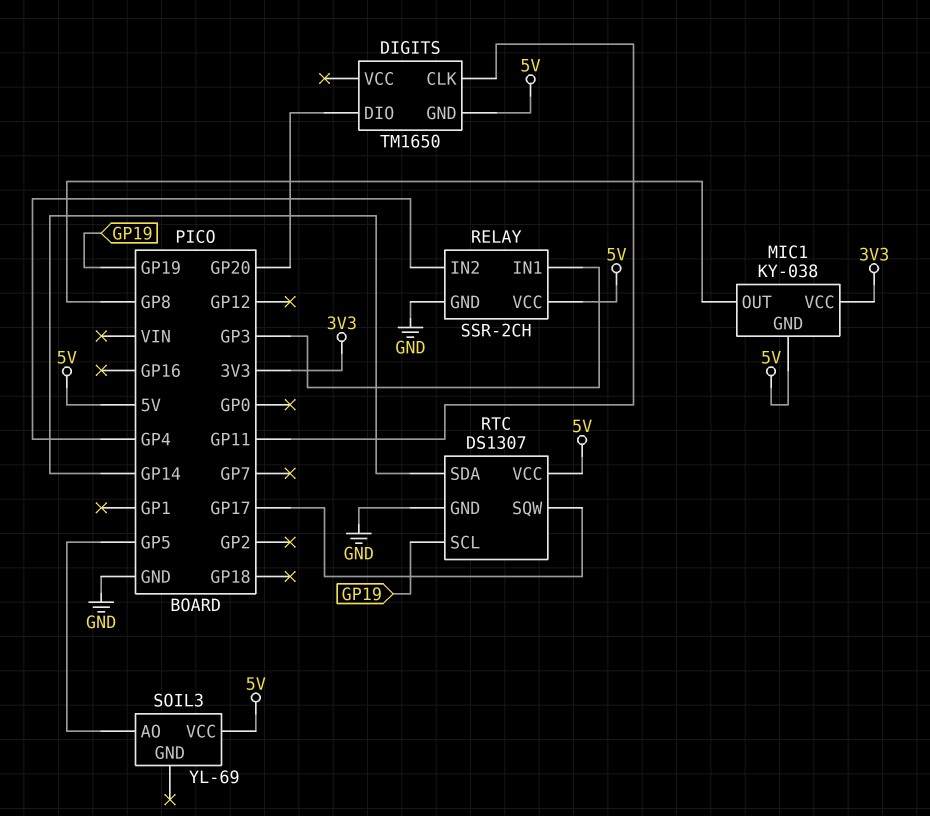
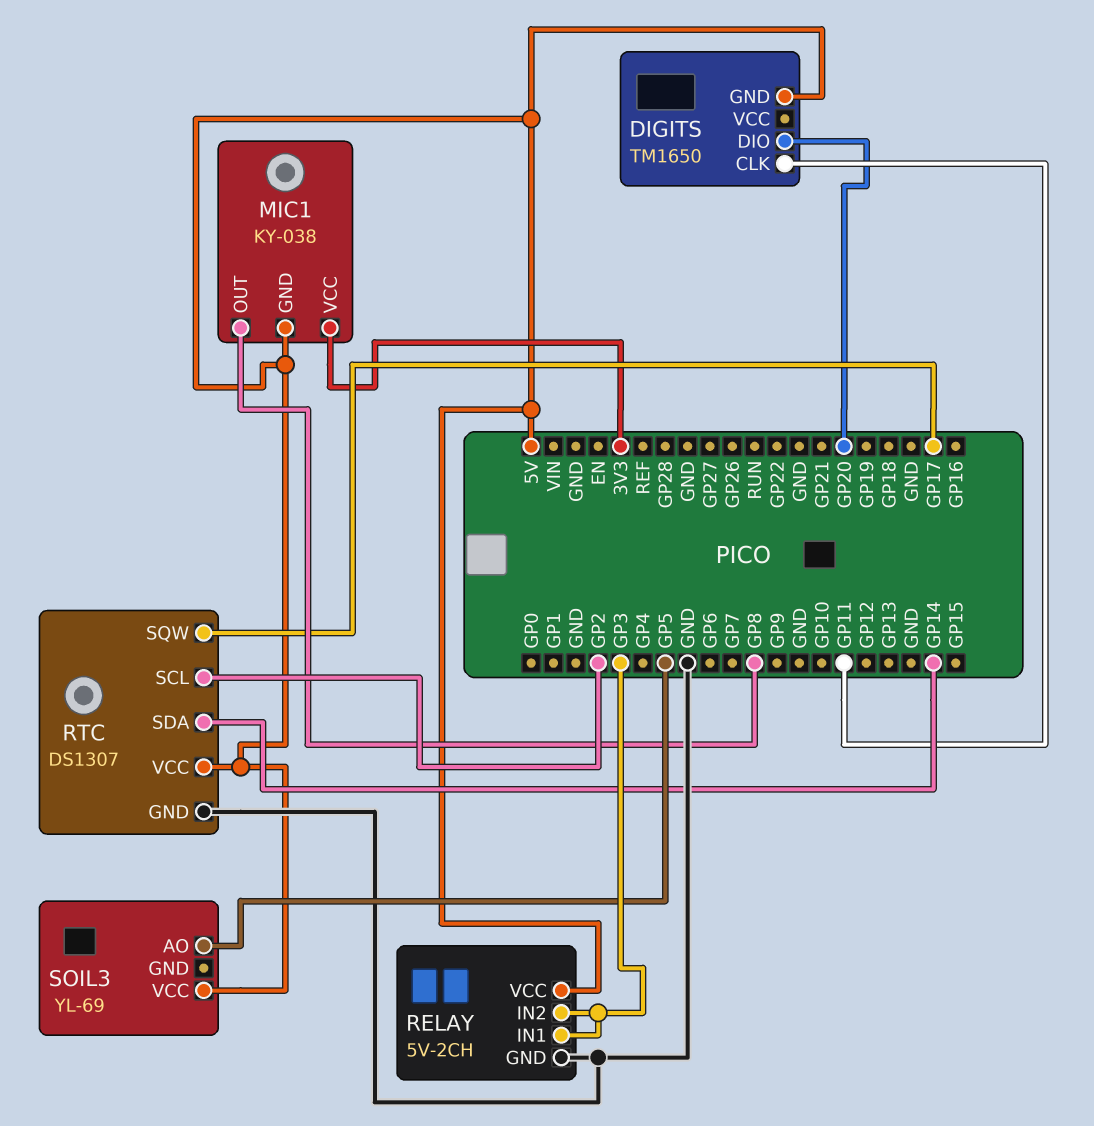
RELAY: SSR-2CH -> 5V-2CH
RELAY pin IN2: GP4 -> GP3
RTC pin SCL: GP19 -> GP2

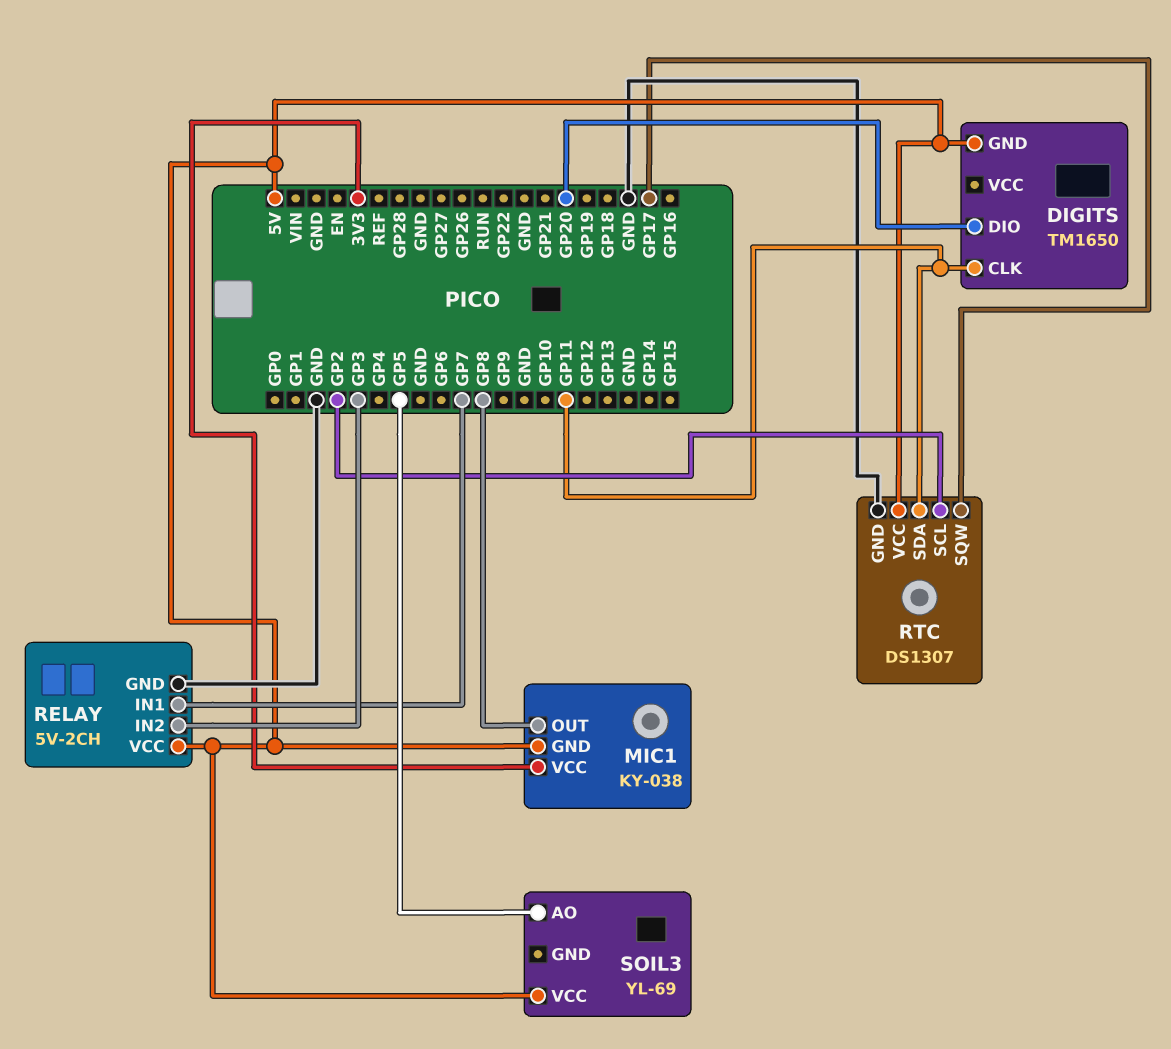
RELAY pin IN1: GP3 -> GP7
RTC pin SDA: GP14 -> GP11

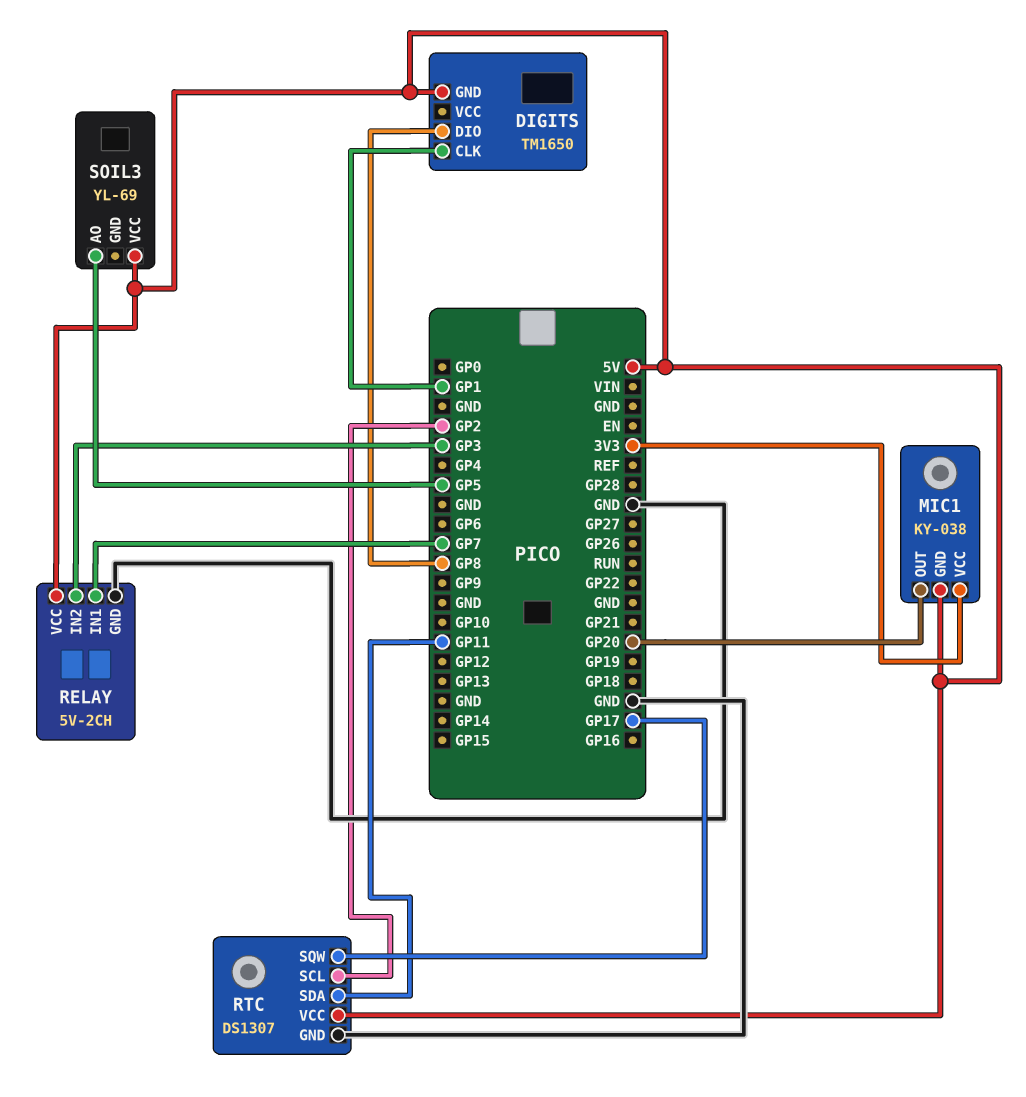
DIGITS pin CLK: GP11 -> GP1
DIGITS pin DIO: GP20 -> GP8
MIC1 pin OUT: GP8 -> GP20

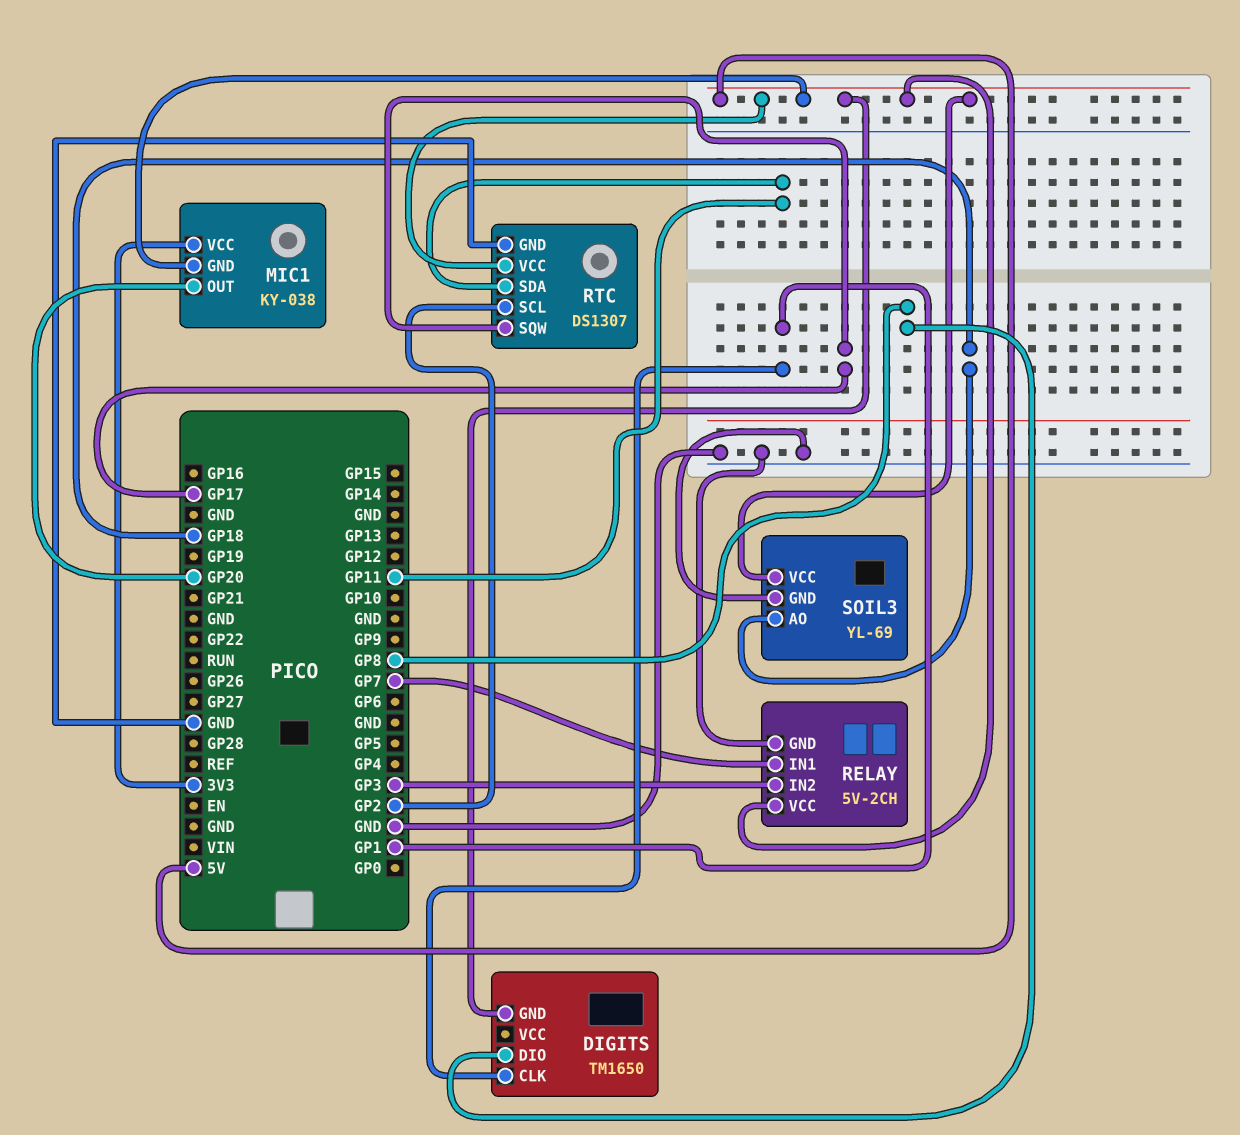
SOIL3 pin AO: GP5 -> GP18
SOIL3 pin GND: none -> GND

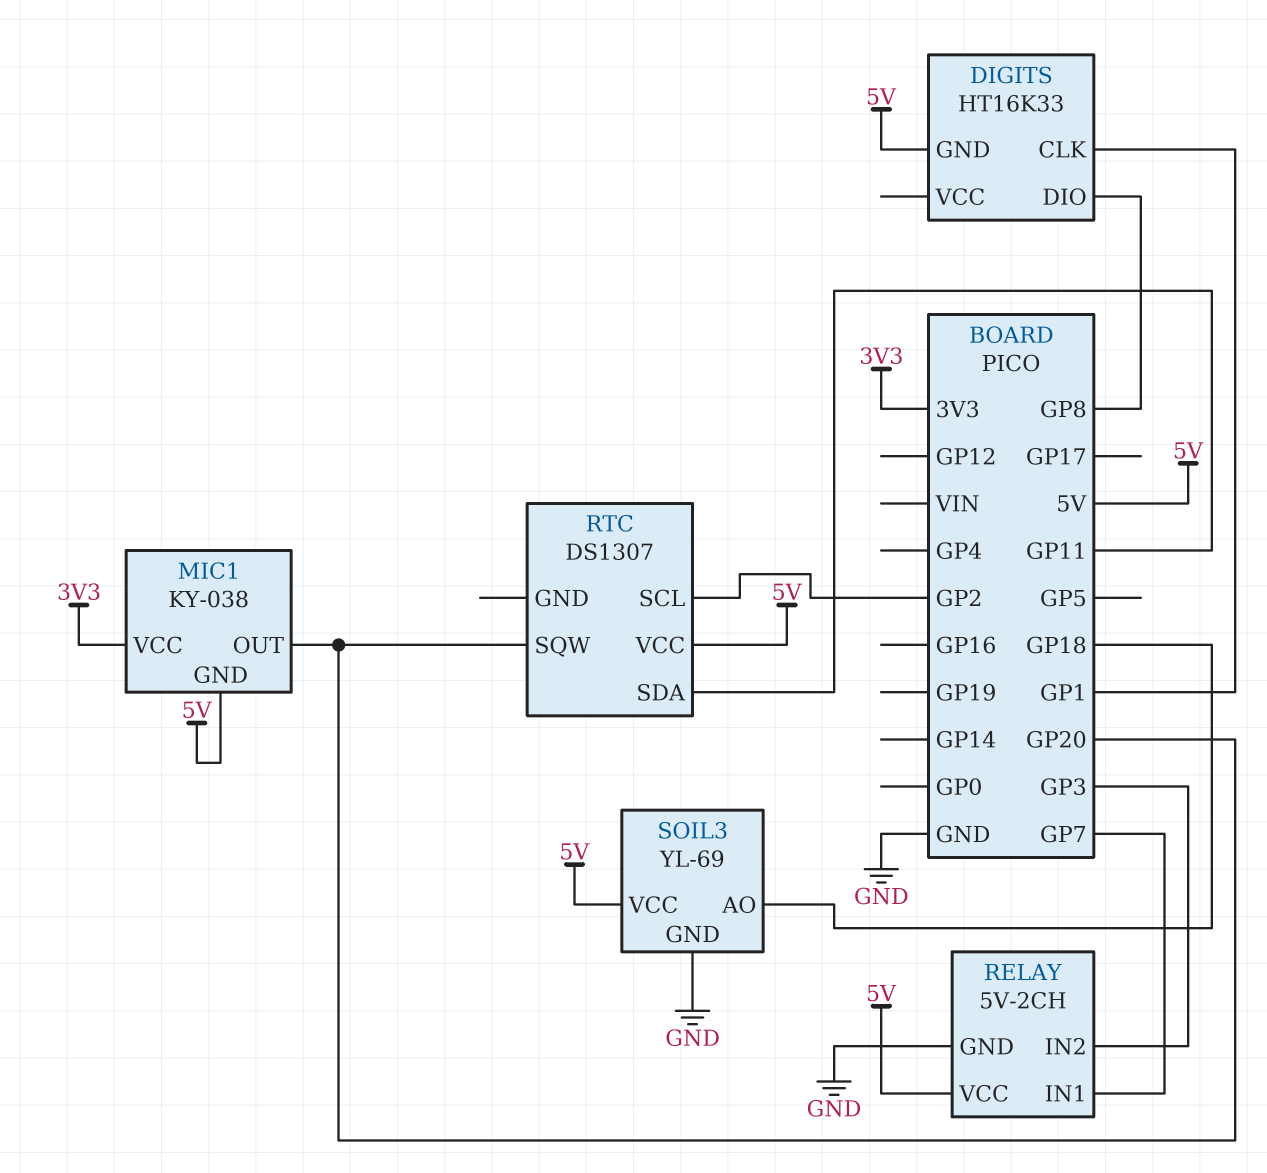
DIGITS: TM1650 -> HT16K33
RTC pin GND: GND -> none
RTC pin SQW: GP17 -> GP20

